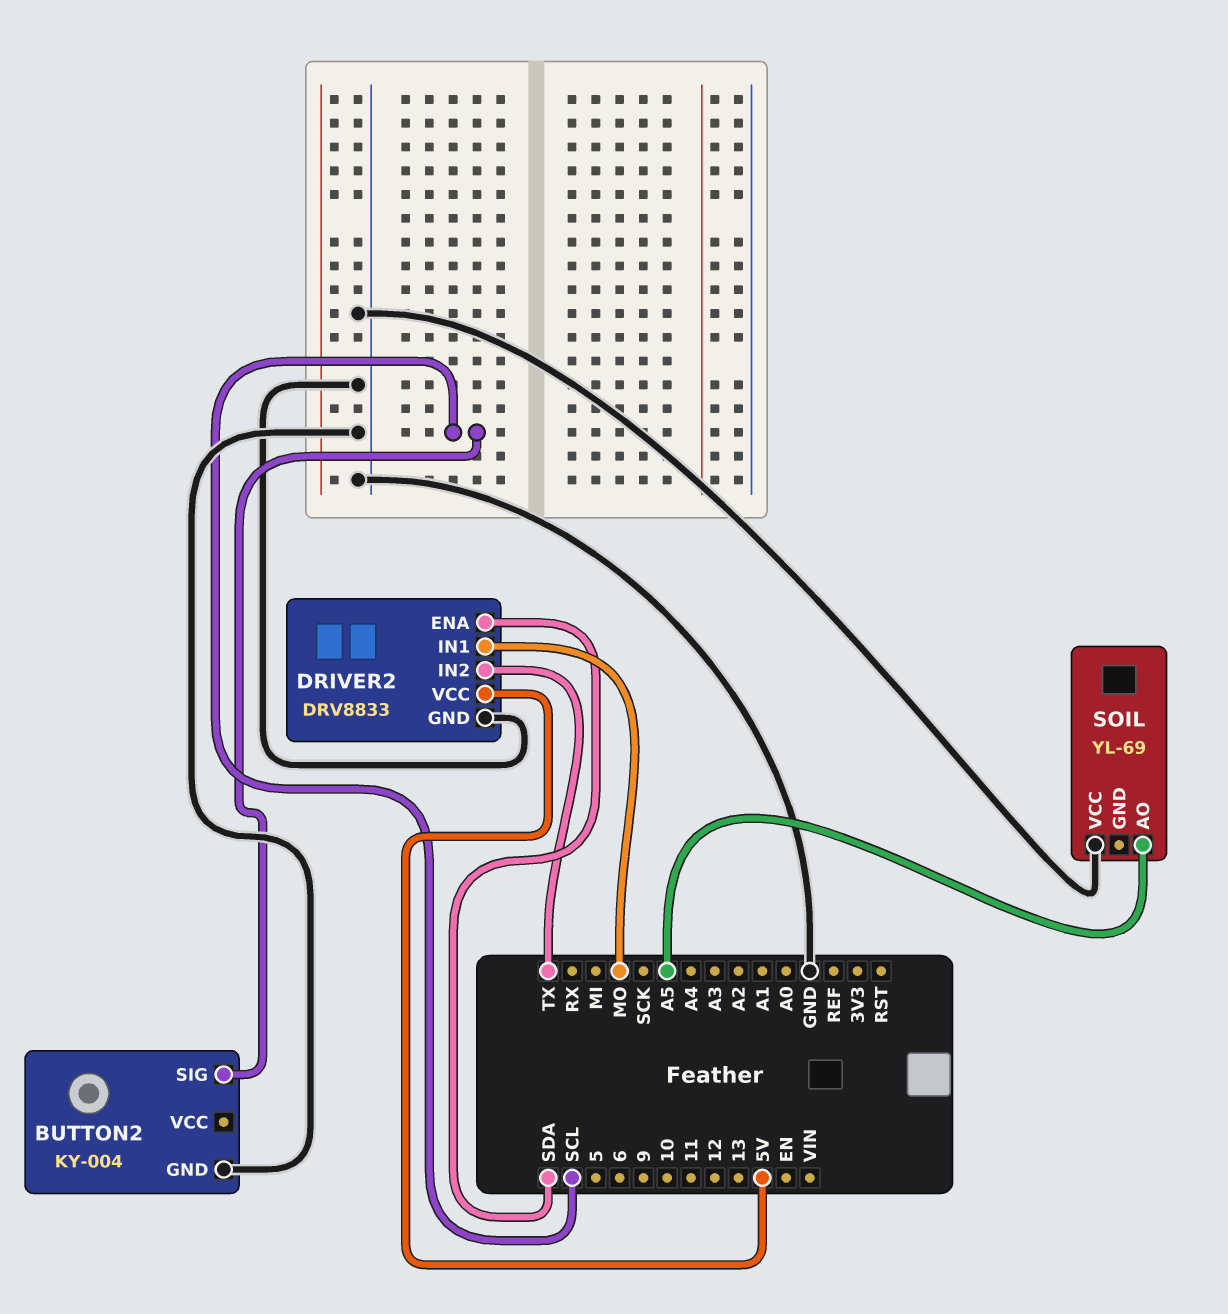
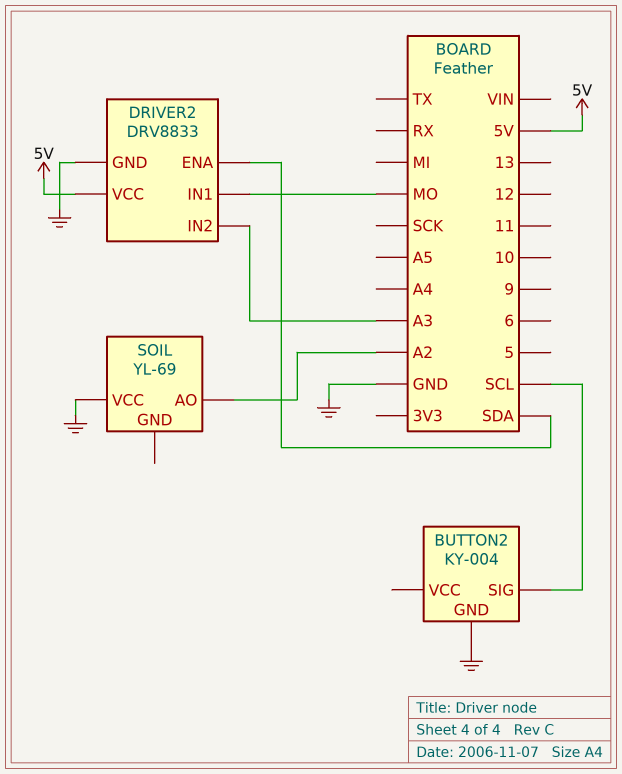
DRIVER2 pin IN2: TX -> A3
SOIL pin AO: A5 -> A2

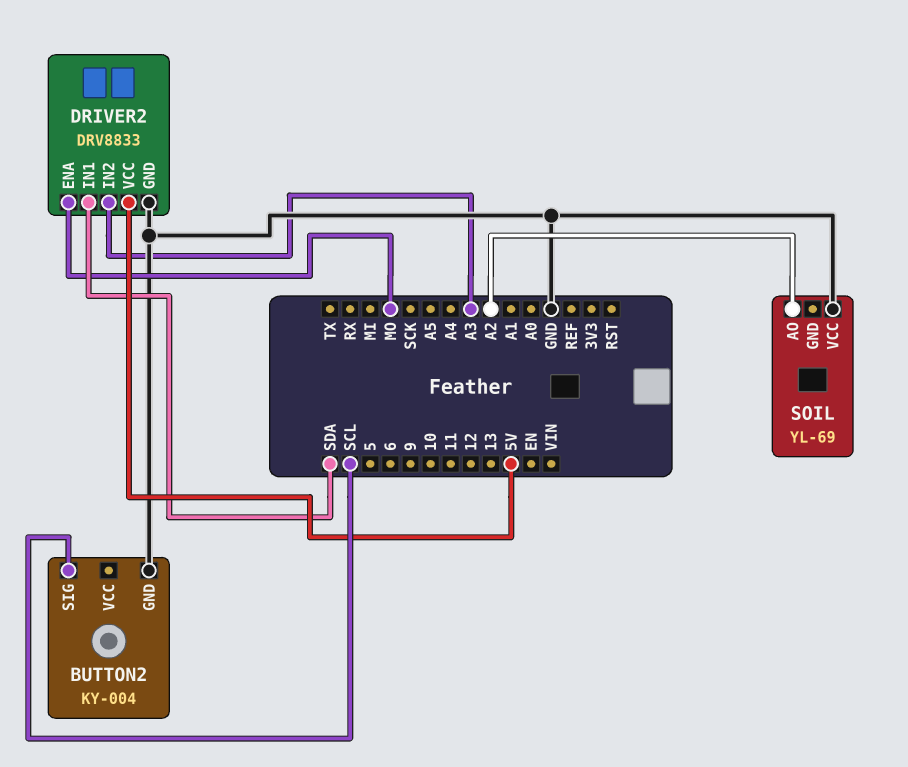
DRIVER2 pin ENA: SDA -> MO
DRIVER2 pin IN1: MO -> SDA

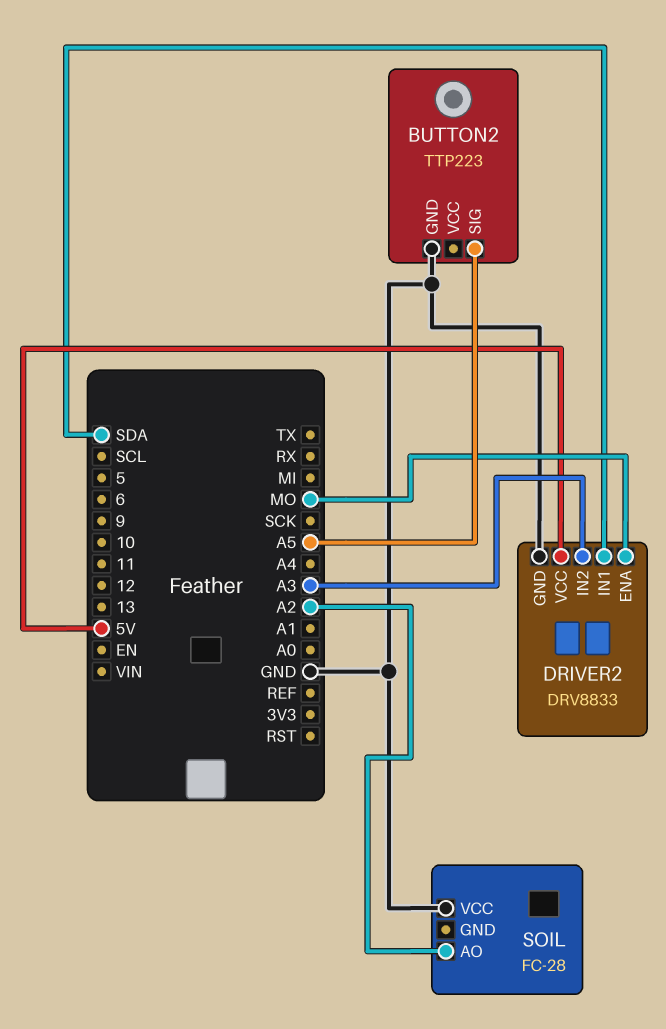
BUTTON2: KY-004 -> TTP223
BUTTON2 pin SIG: SCL -> A5
SOIL: YL-69 -> FC-28

